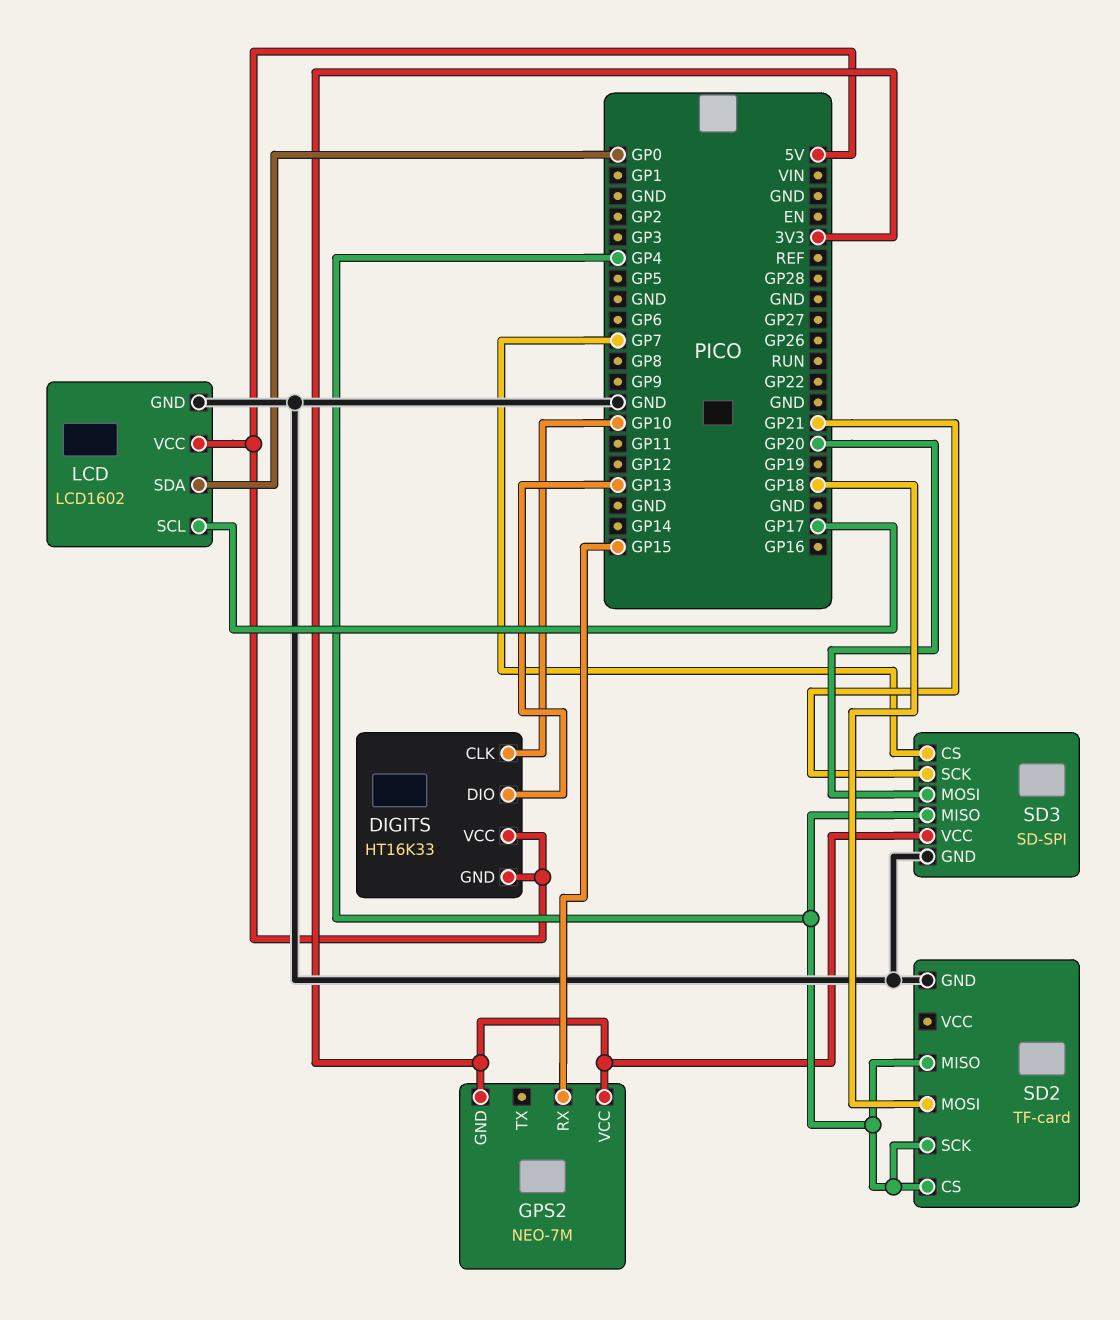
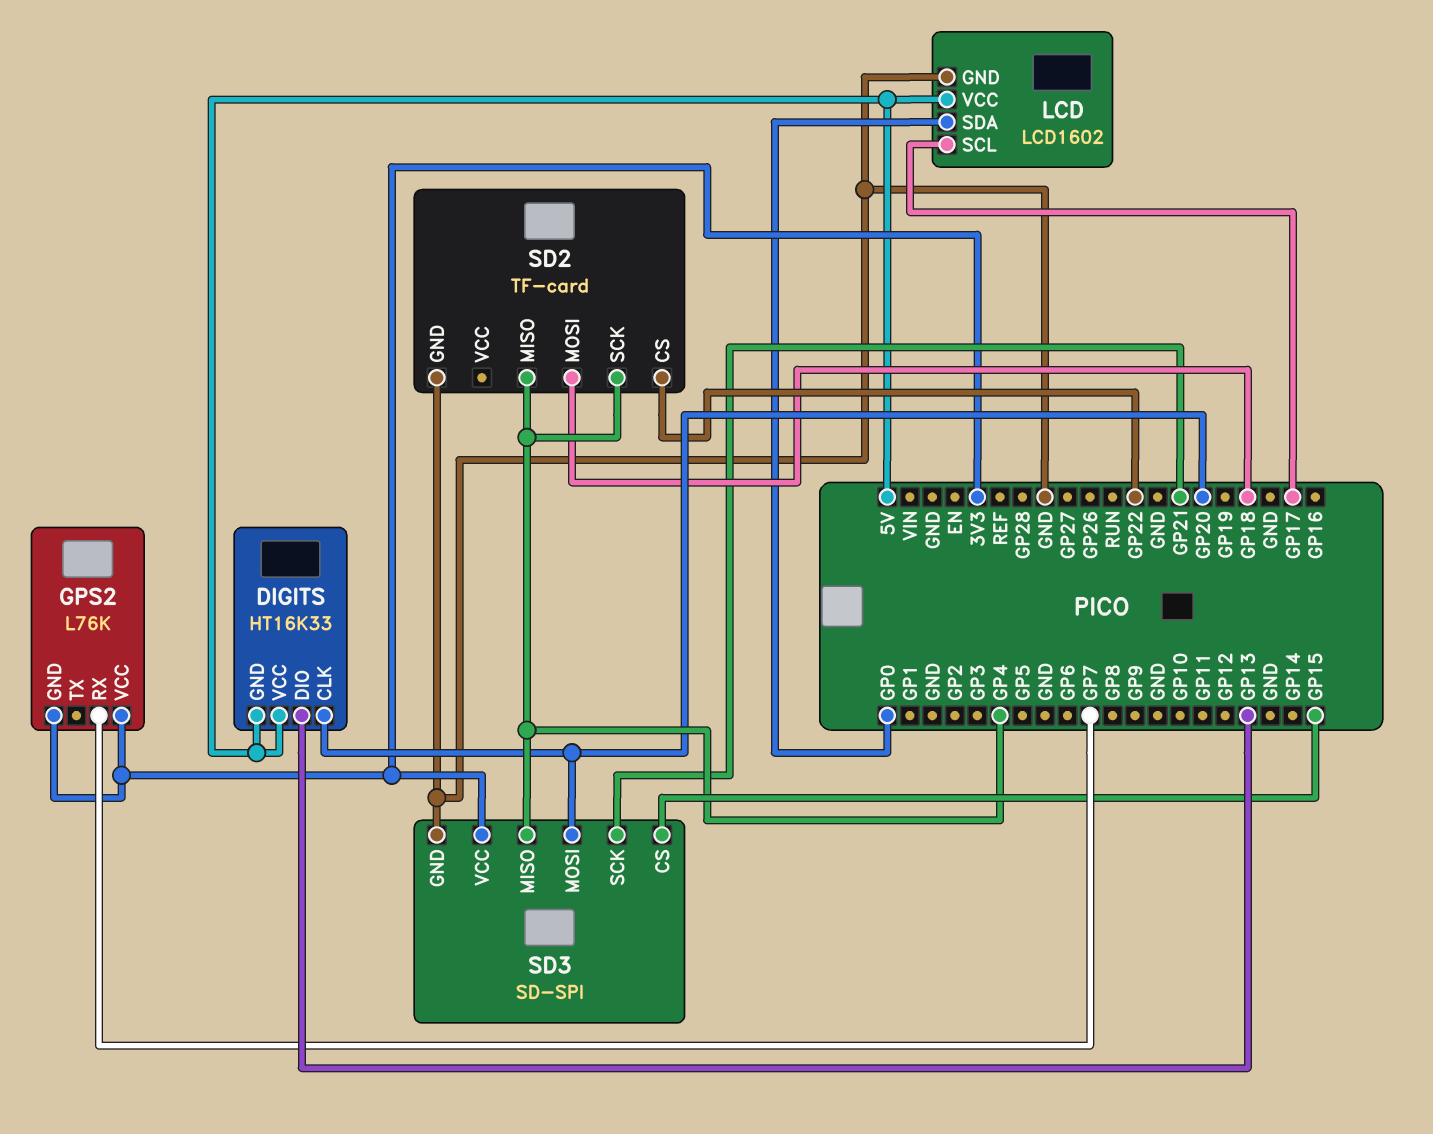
DIGITS pin CLK: GP10 -> GP20
GPS2: NEO-7M -> L76K
GPS2 pin RX: GP15 -> GP7
SD2 pin CS: GP4 -> GP22
SD3 pin CS: GP7 -> GP15

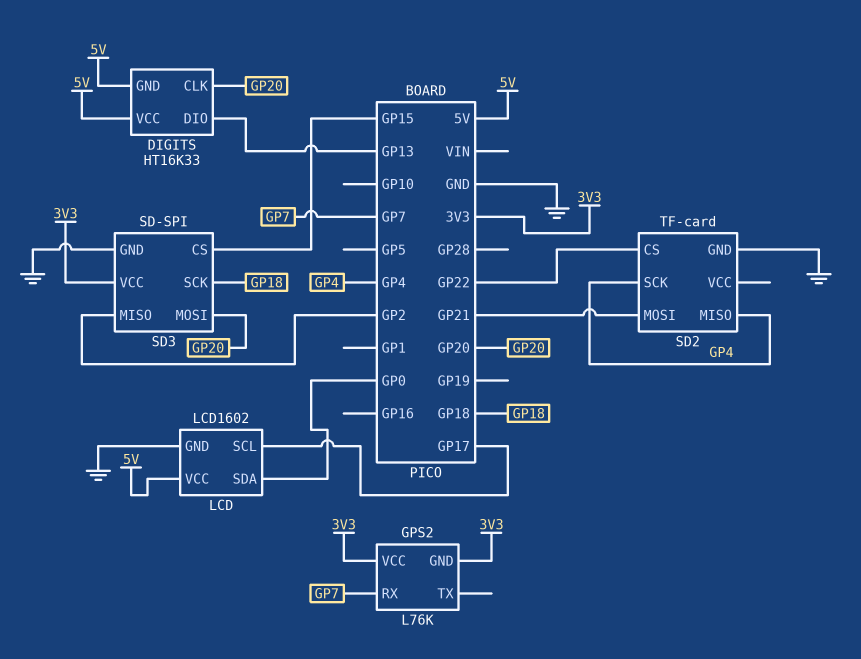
SD2 pin MOSI: GP18 -> GP21
SD3 pin MISO: GP4 -> GP2
SD3 pin SCK: GP21 -> GP18

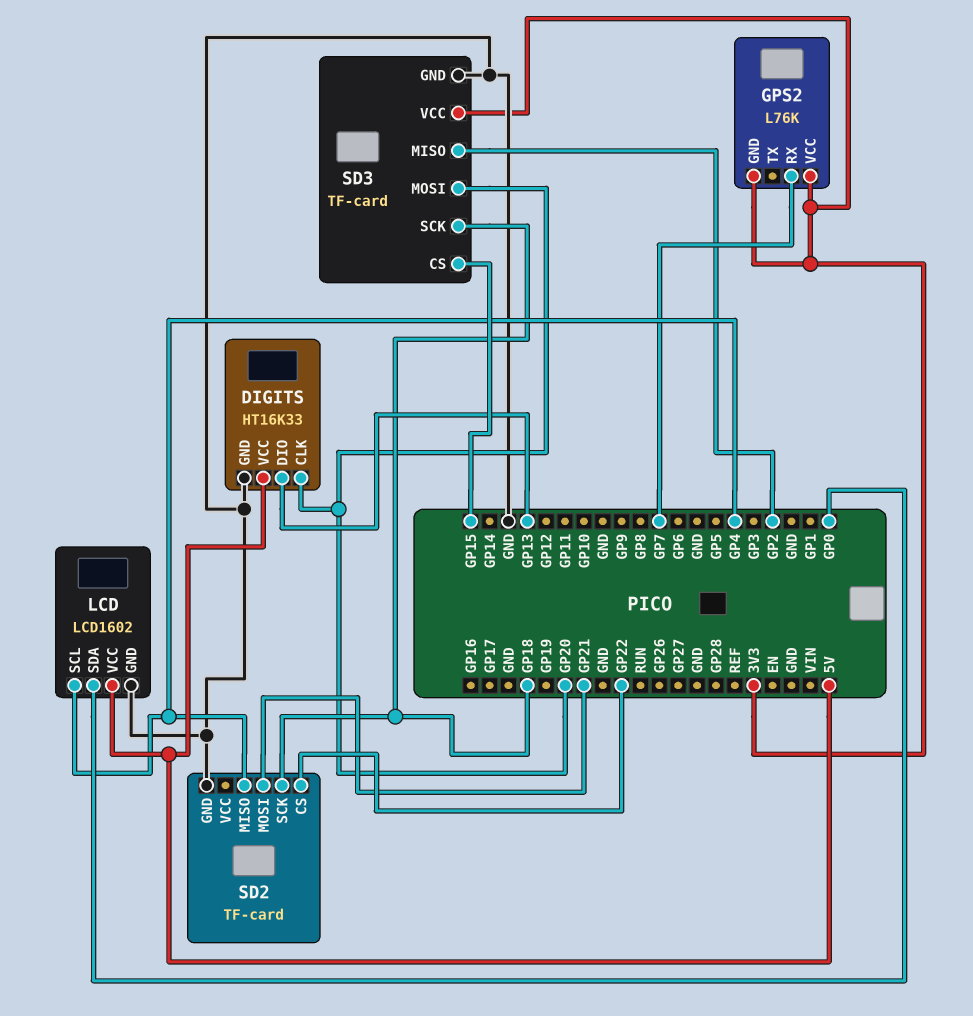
DIGITS pin GND: 5V -> GND
LCD pin SCL: GP17 -> GP4
SD2 pin SCK: GP4 -> GP18
SD3: SD-SPI -> TF-card

